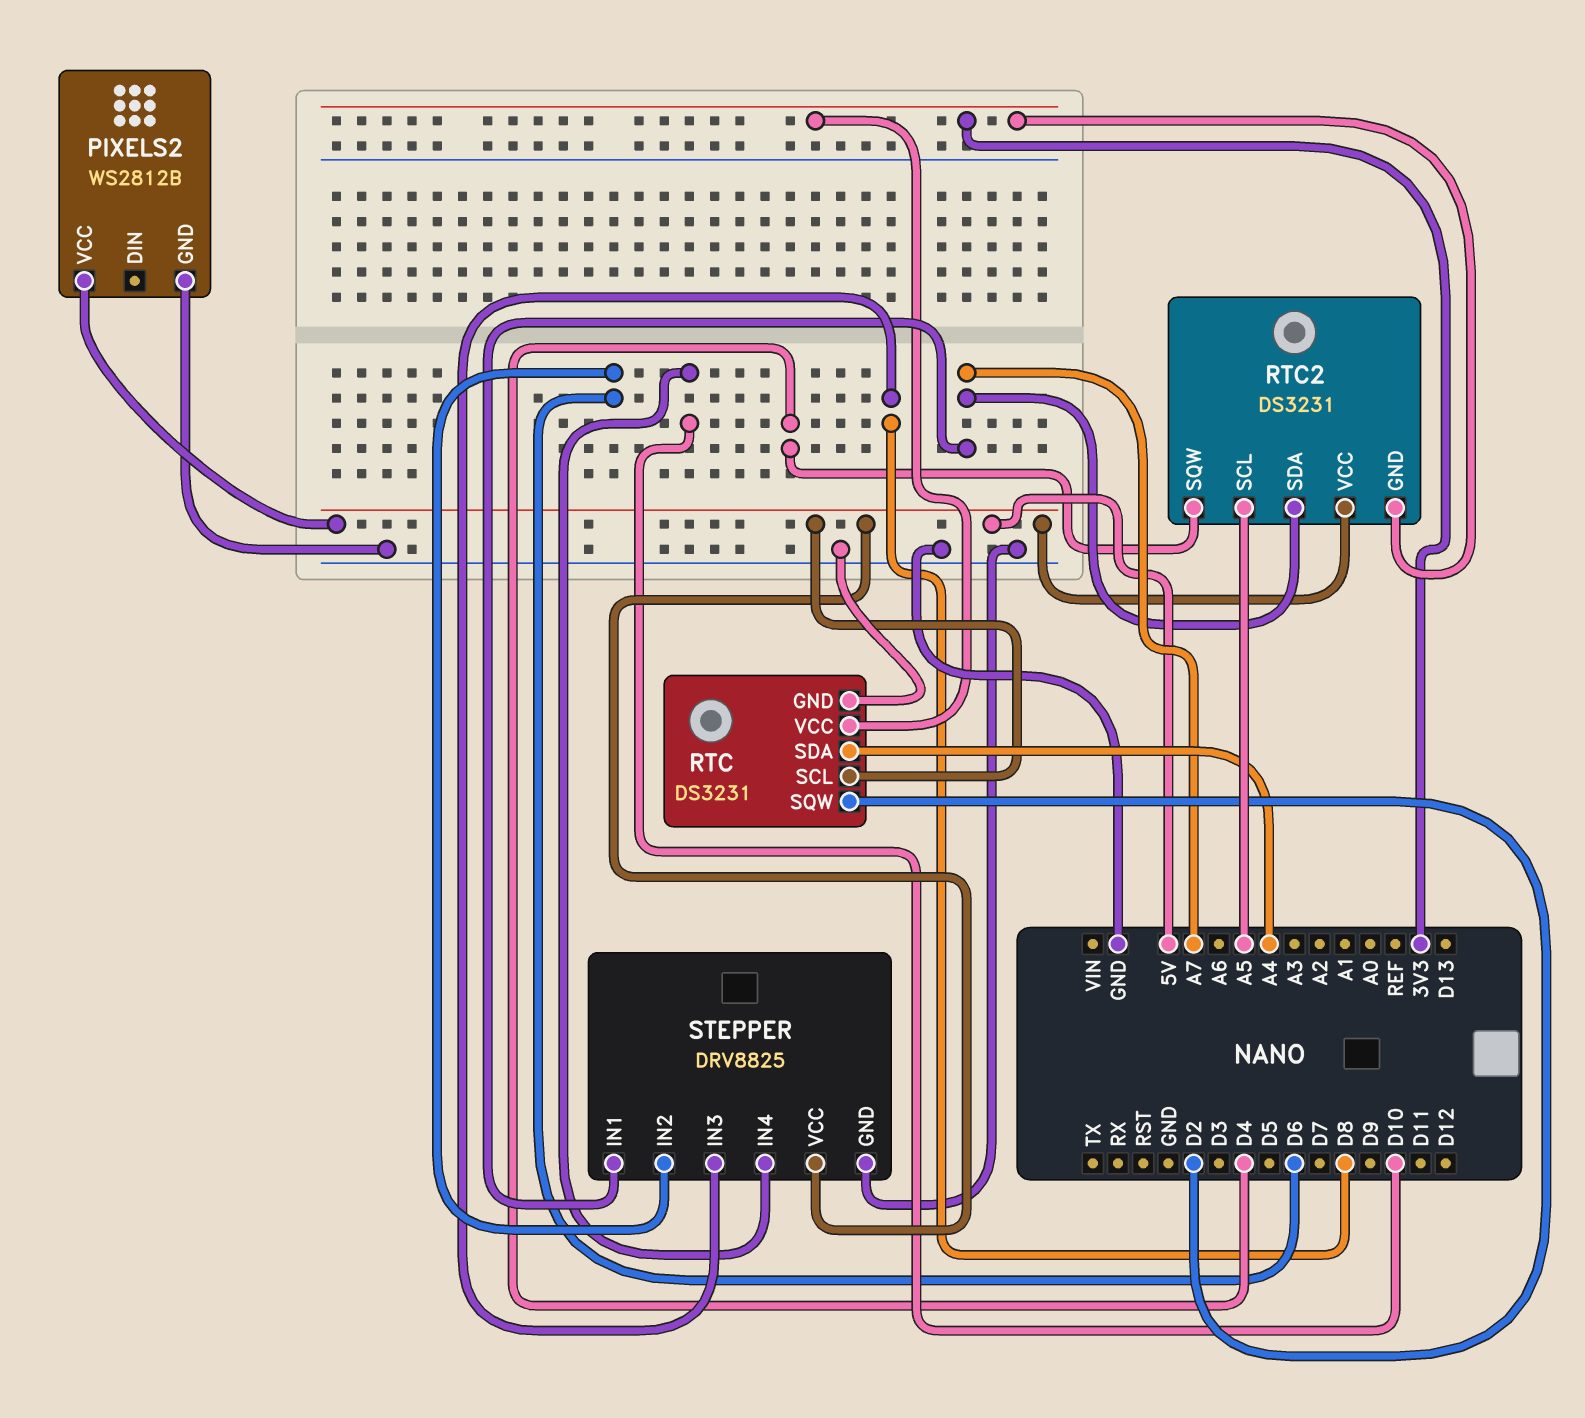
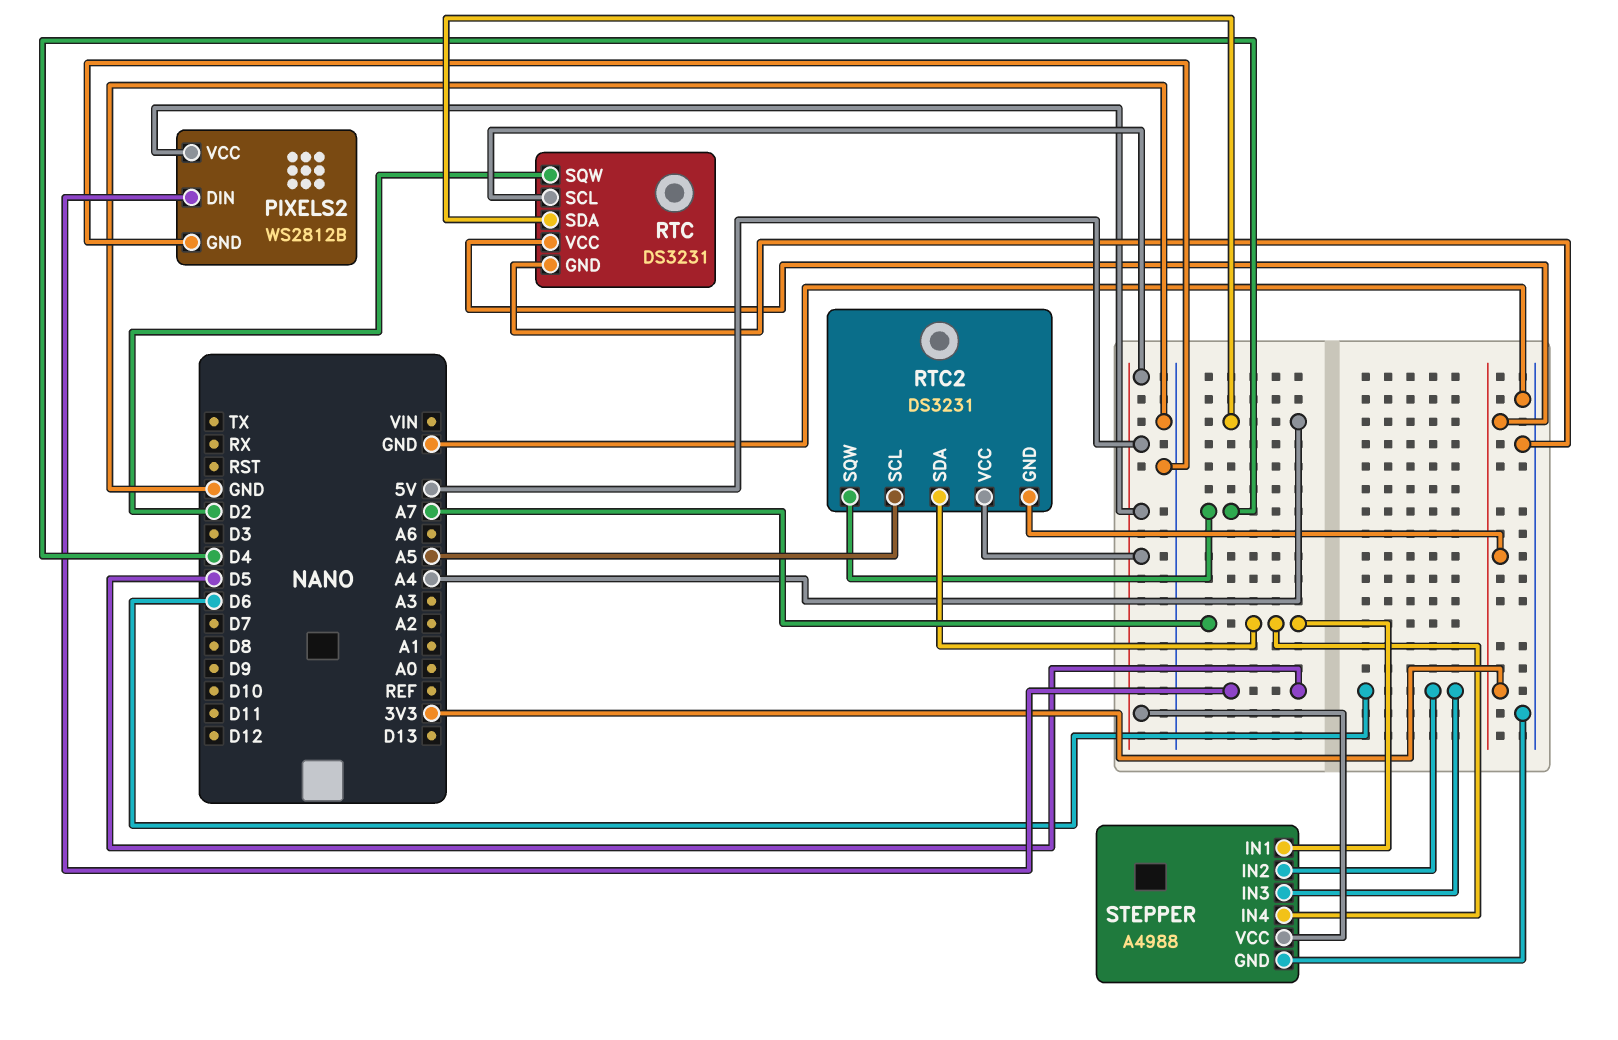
PIXELS2 pin DIN: none -> D5
STEPPER: DRV8825 -> A4988
STEPPER pin IN3: D8 -> D6
STEPPER pin IN4: D10 -> A7

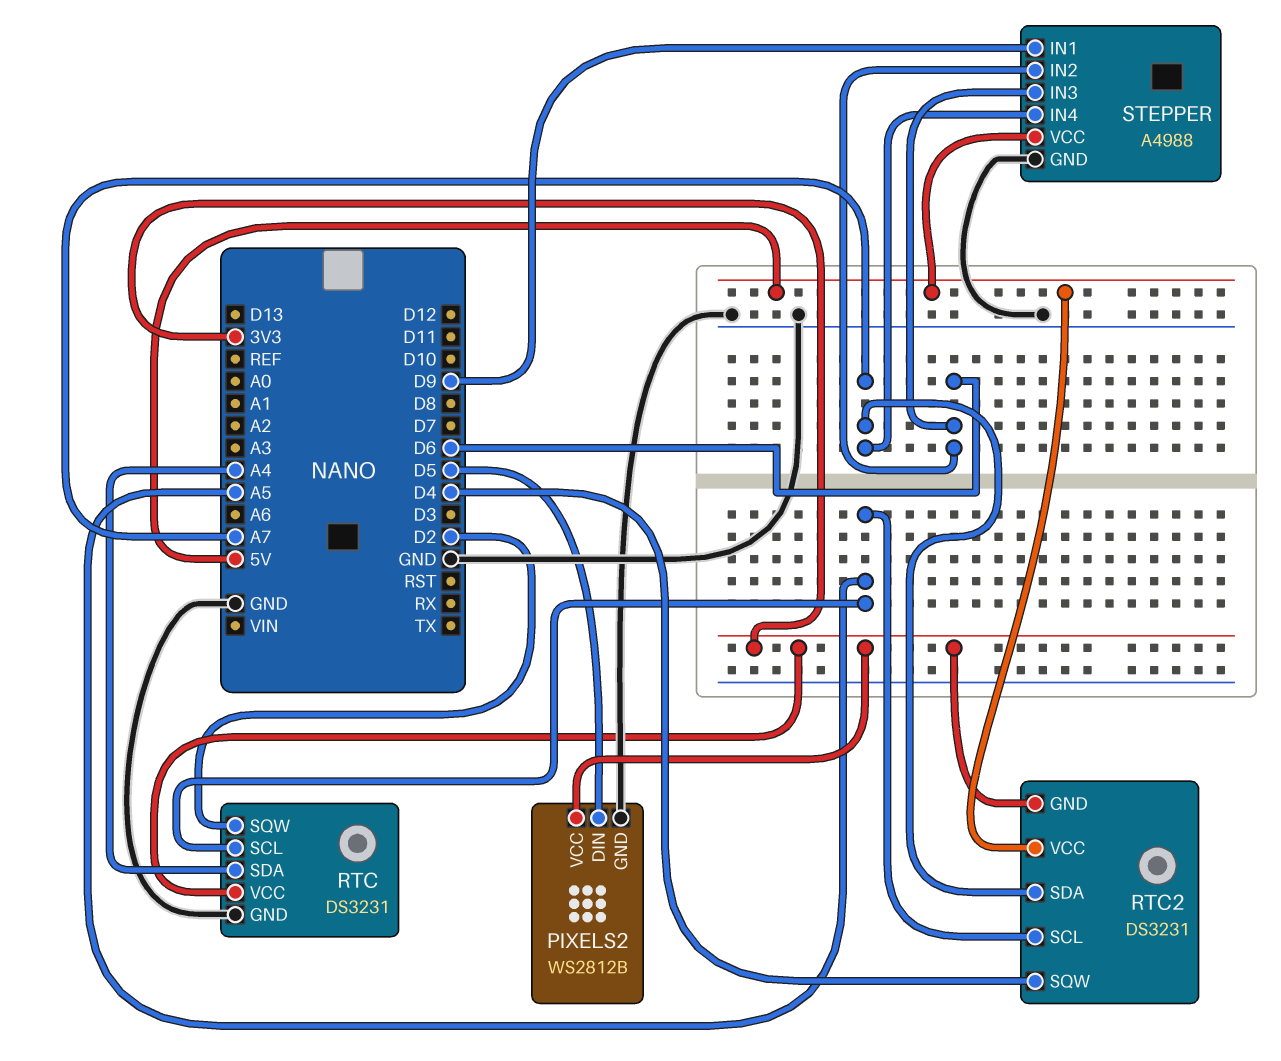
PIXELS2 pin VCC: 5V -> 3V3
RTC pin SCL: 5V -> A5
STEPPER pin IN1: A7 -> D9

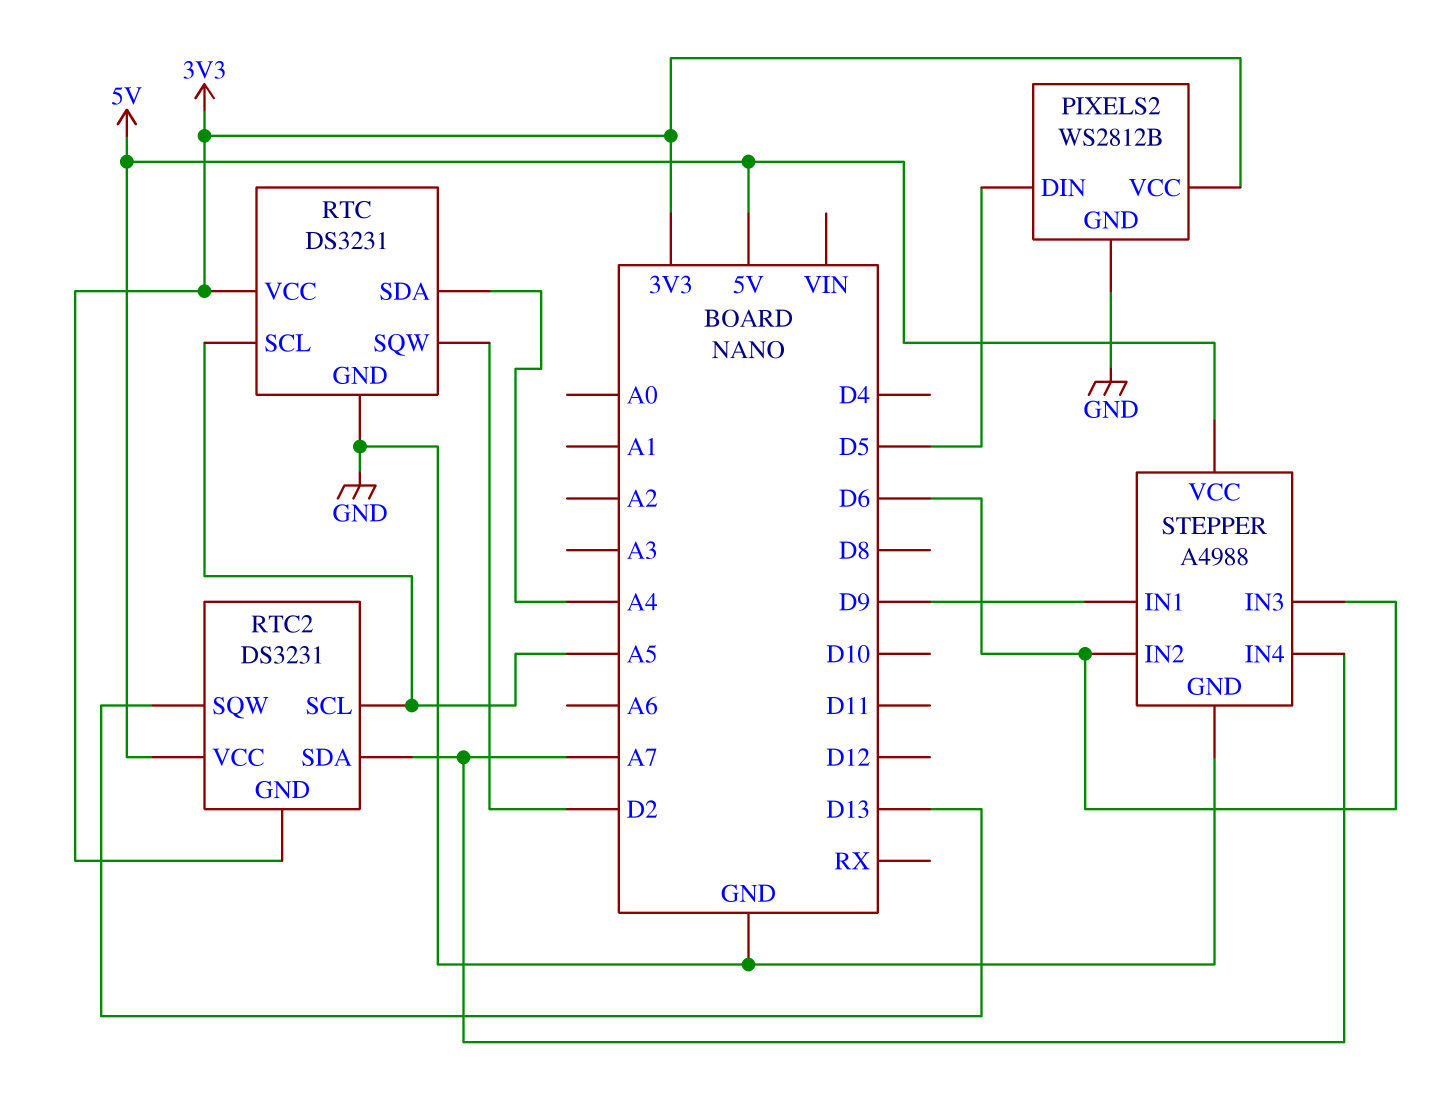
RTC2 pin SQW: D4 -> D13

